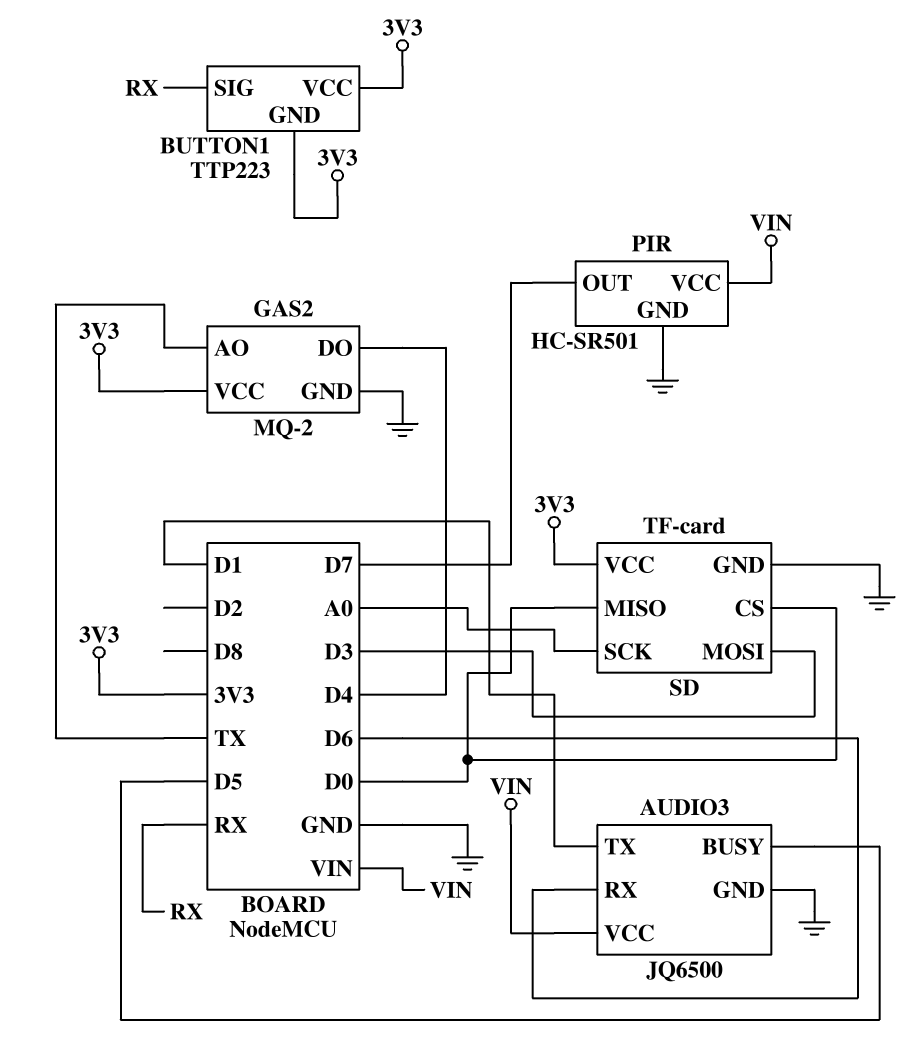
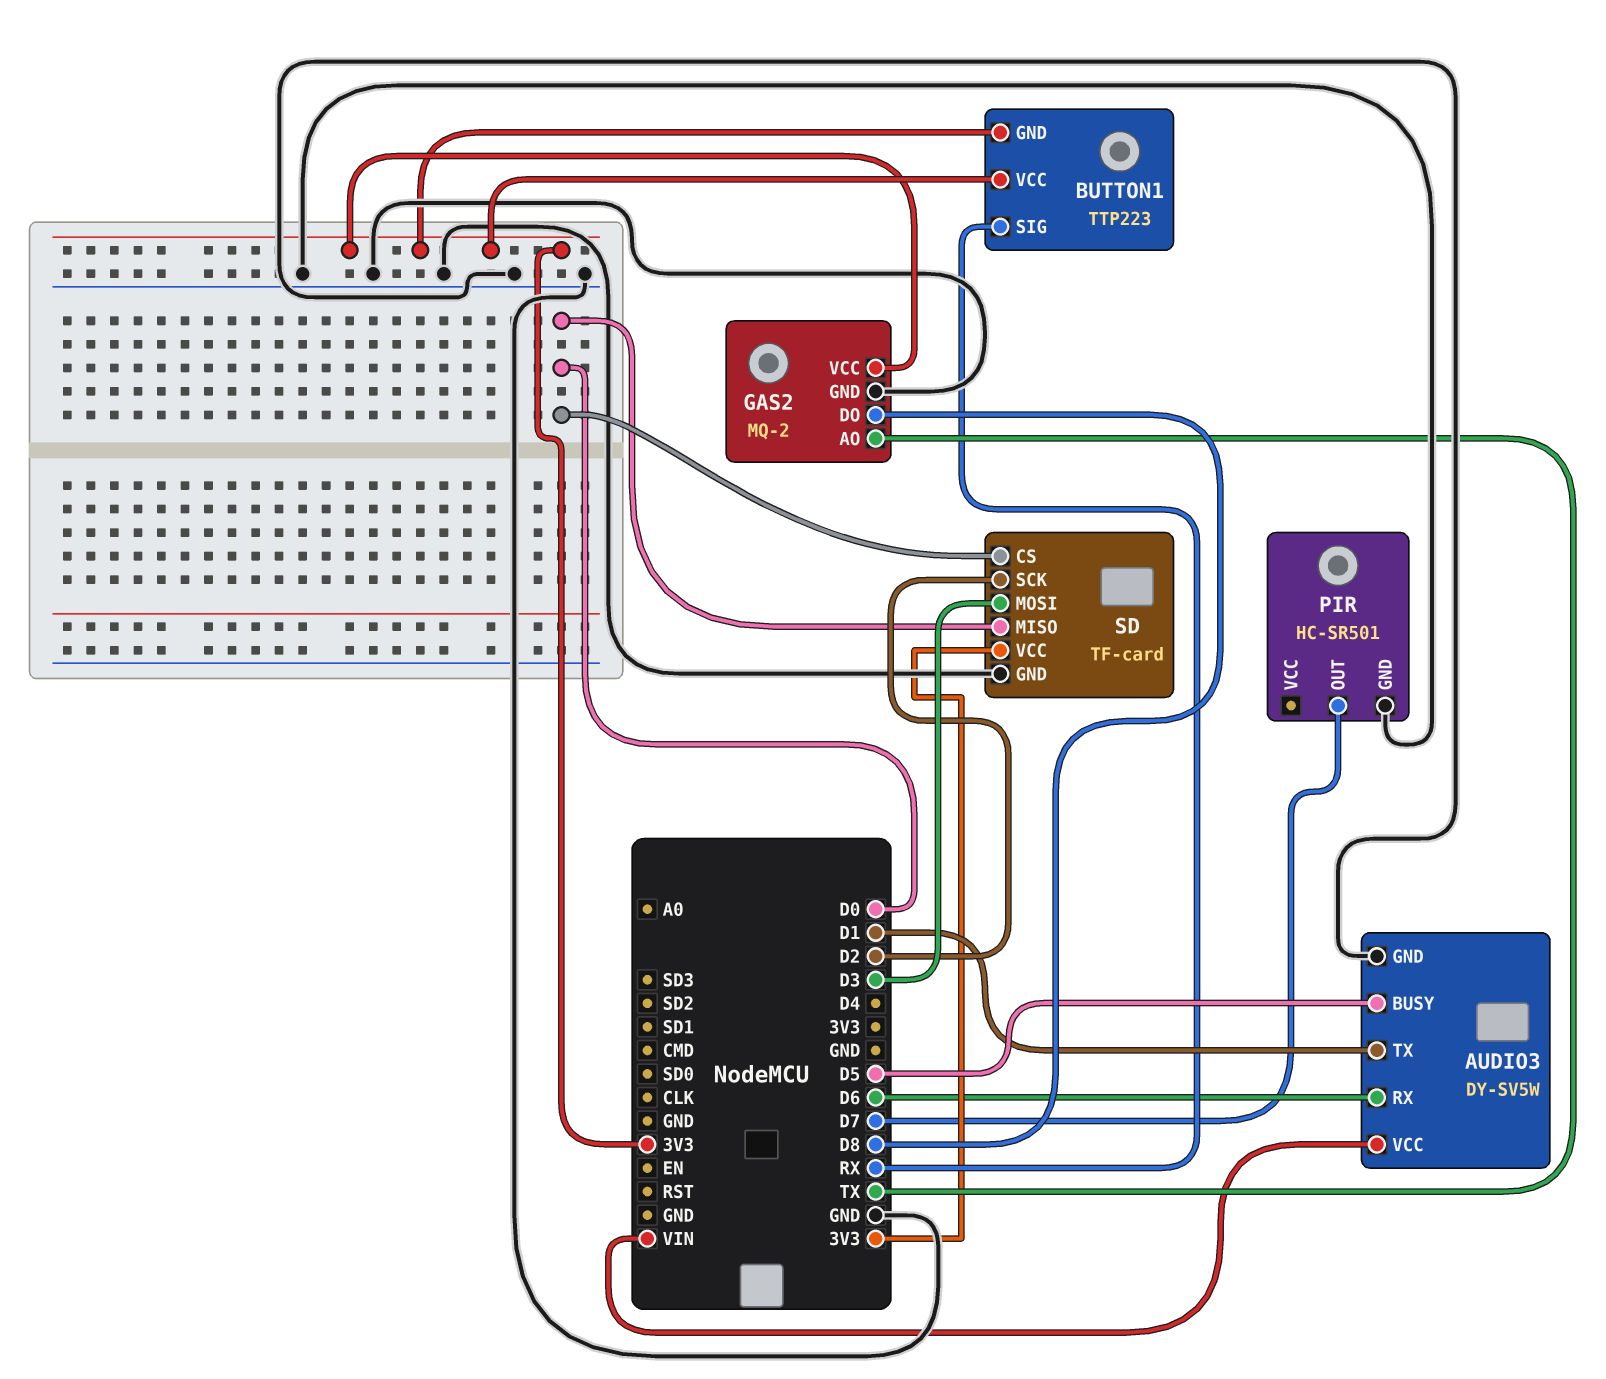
AUDIO3: JQ6500 -> DY-SV5W
GAS2 pin DO: D4 -> D8
PIR pin VCC: VIN -> none
SD pin SCK: A0 -> D2

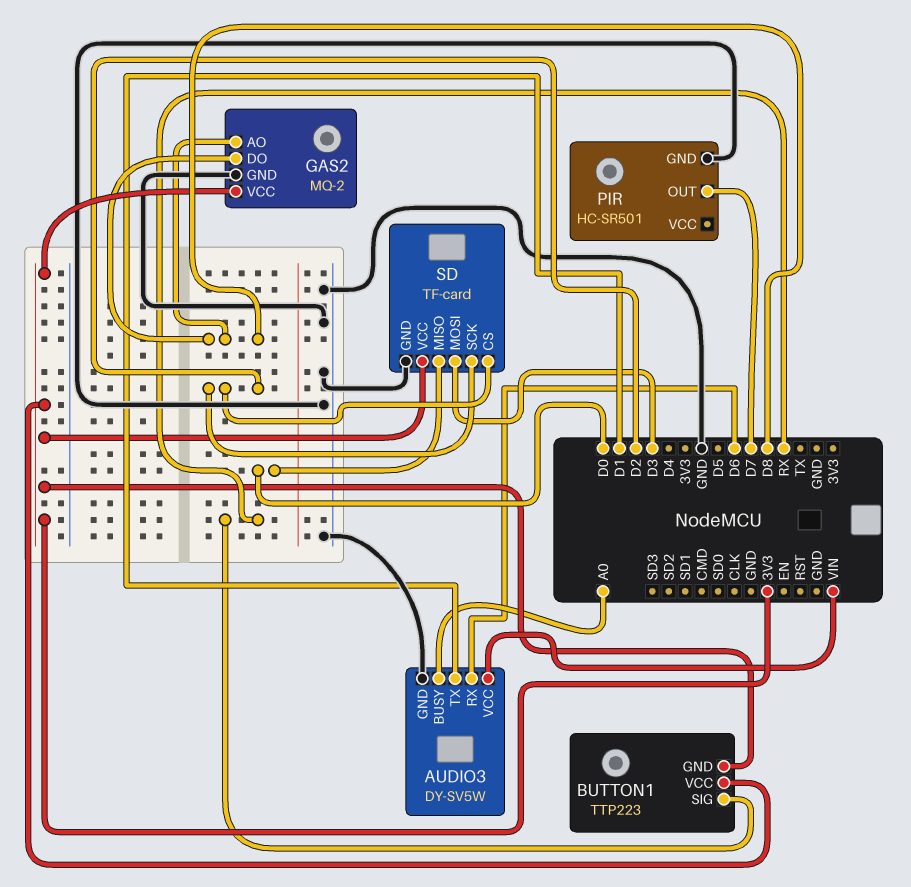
AUDIO3 pin BUSY: D5 -> A0
GAS2 pin AO: TX -> D8
SD pin CS: D0 -> D2

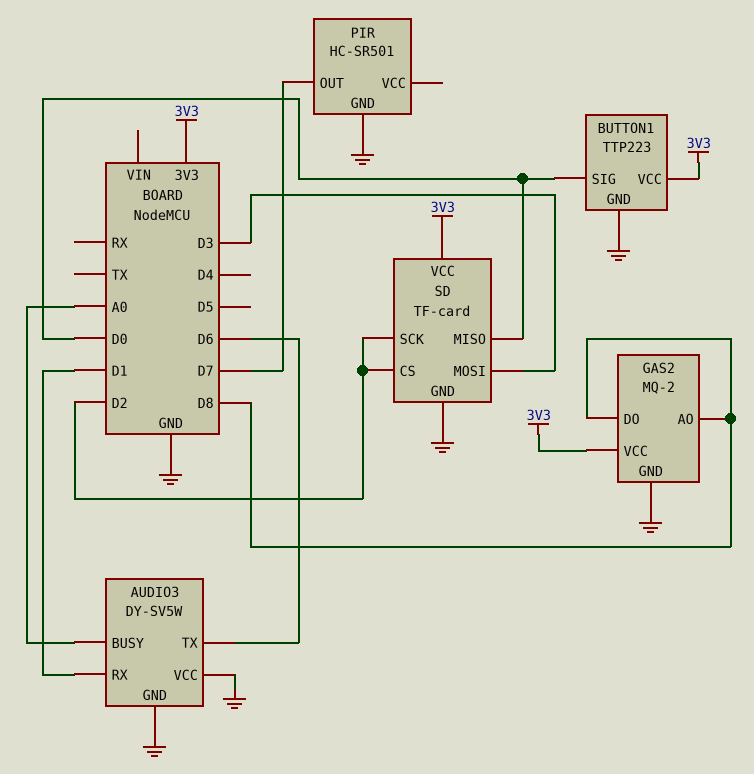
AUDIO3 pin RX: D6 -> D1
AUDIO3 pin TX: D1 -> D6
AUDIO3 pin VCC: VIN -> GND
BUTTON1 pin GND: 3V3 -> GND
BUTTON1 pin SIG: RX -> D0

